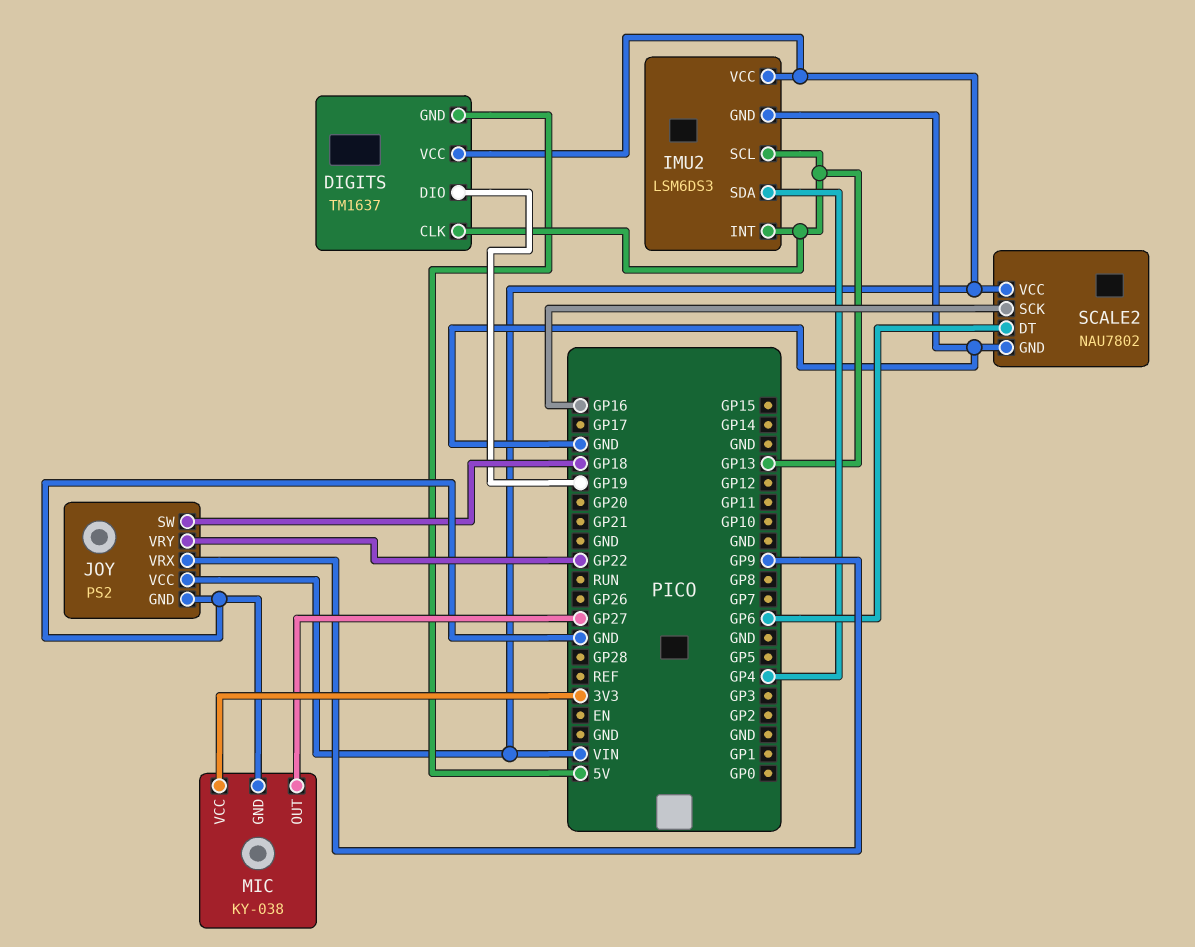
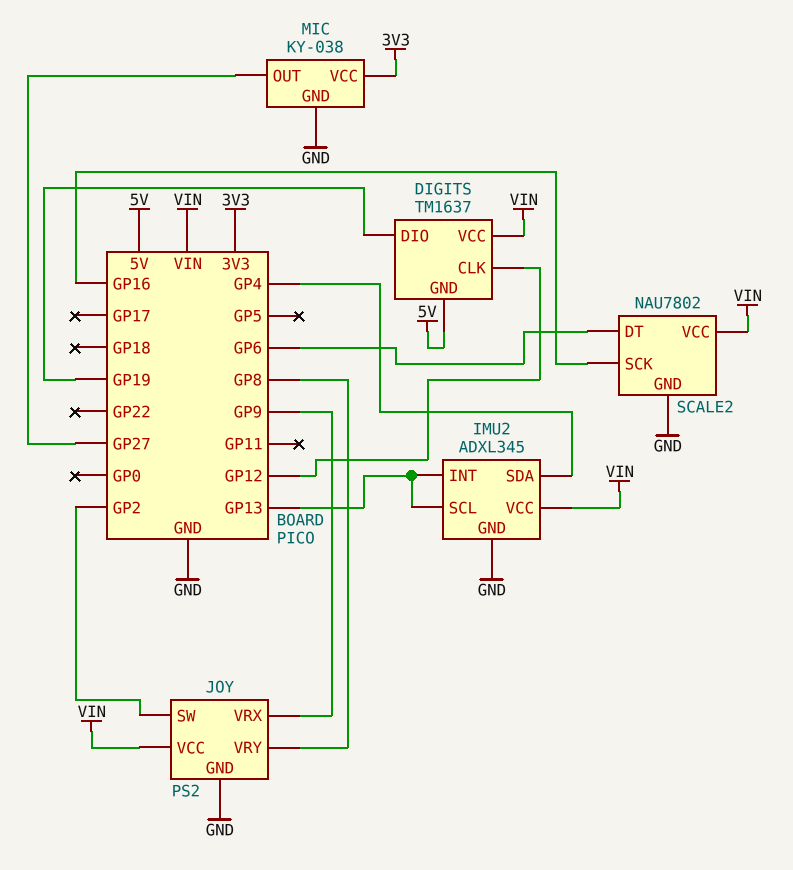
DIGITS pin CLK: GP13 -> GP12
IMU2: LSM6DS3 -> ADXL345
JOY pin SW: GP18 -> GP2
JOY pin VRY: GP22 -> GP8

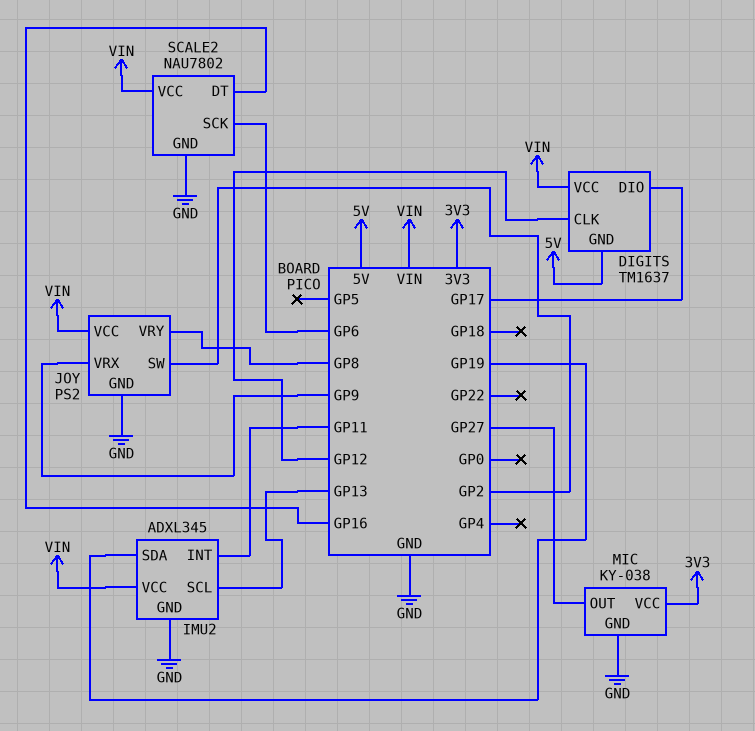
DIGITS pin DIO: GP19 -> GP17
IMU2 pin INT: GP13 -> GP11
IMU2 pin SDA: GP4 -> GP19
SCALE2 pin DT: GP6 -> GP16
SCALE2 pin SCK: GP16 -> GP6

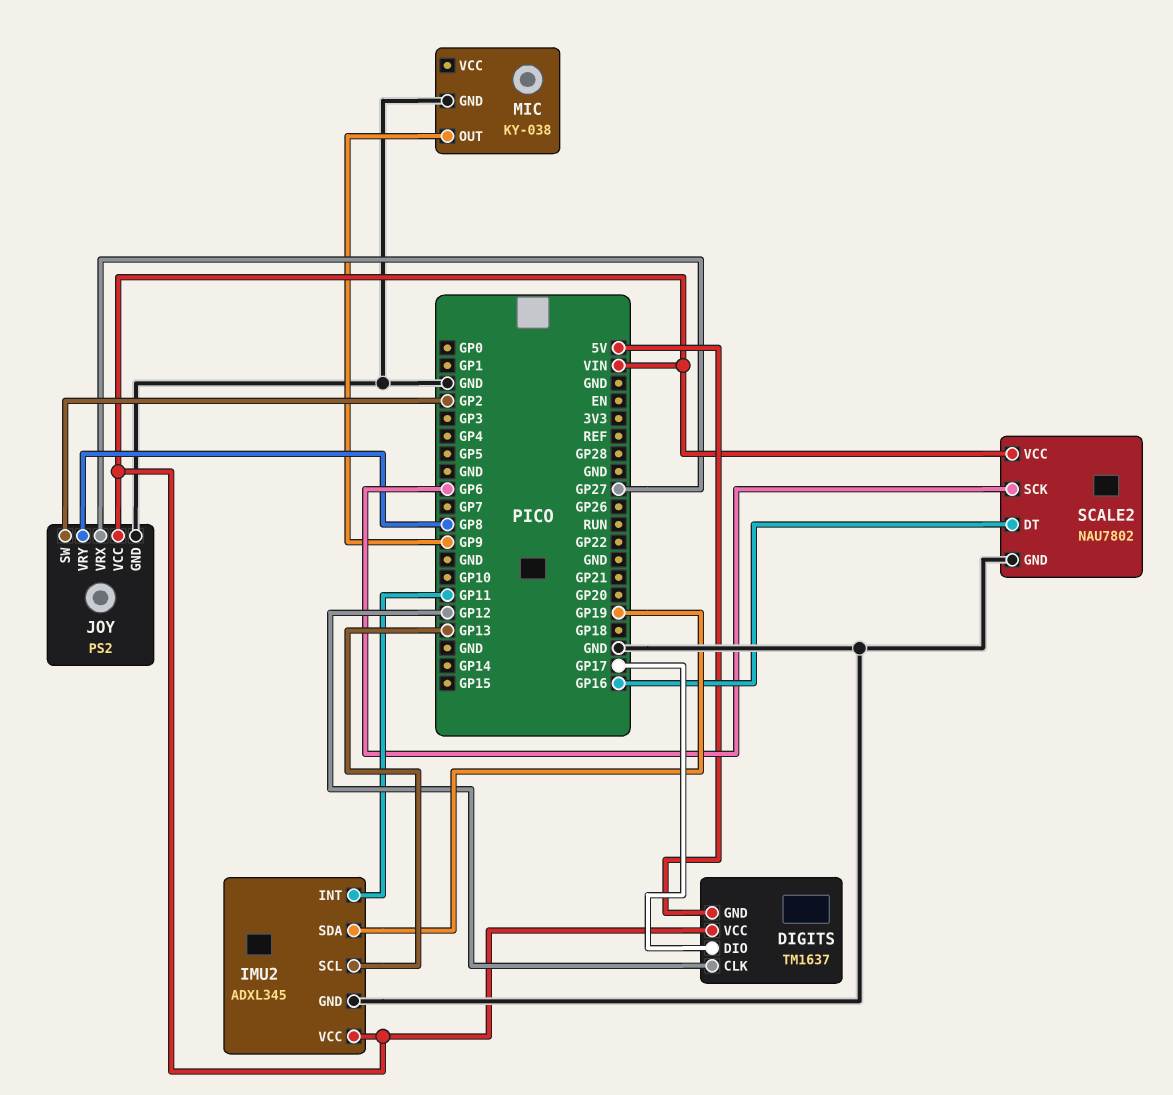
JOY pin VRX: GP9 -> GP27
MIC pin OUT: GP27 -> GP9
MIC pin VCC: 3V3 -> none

